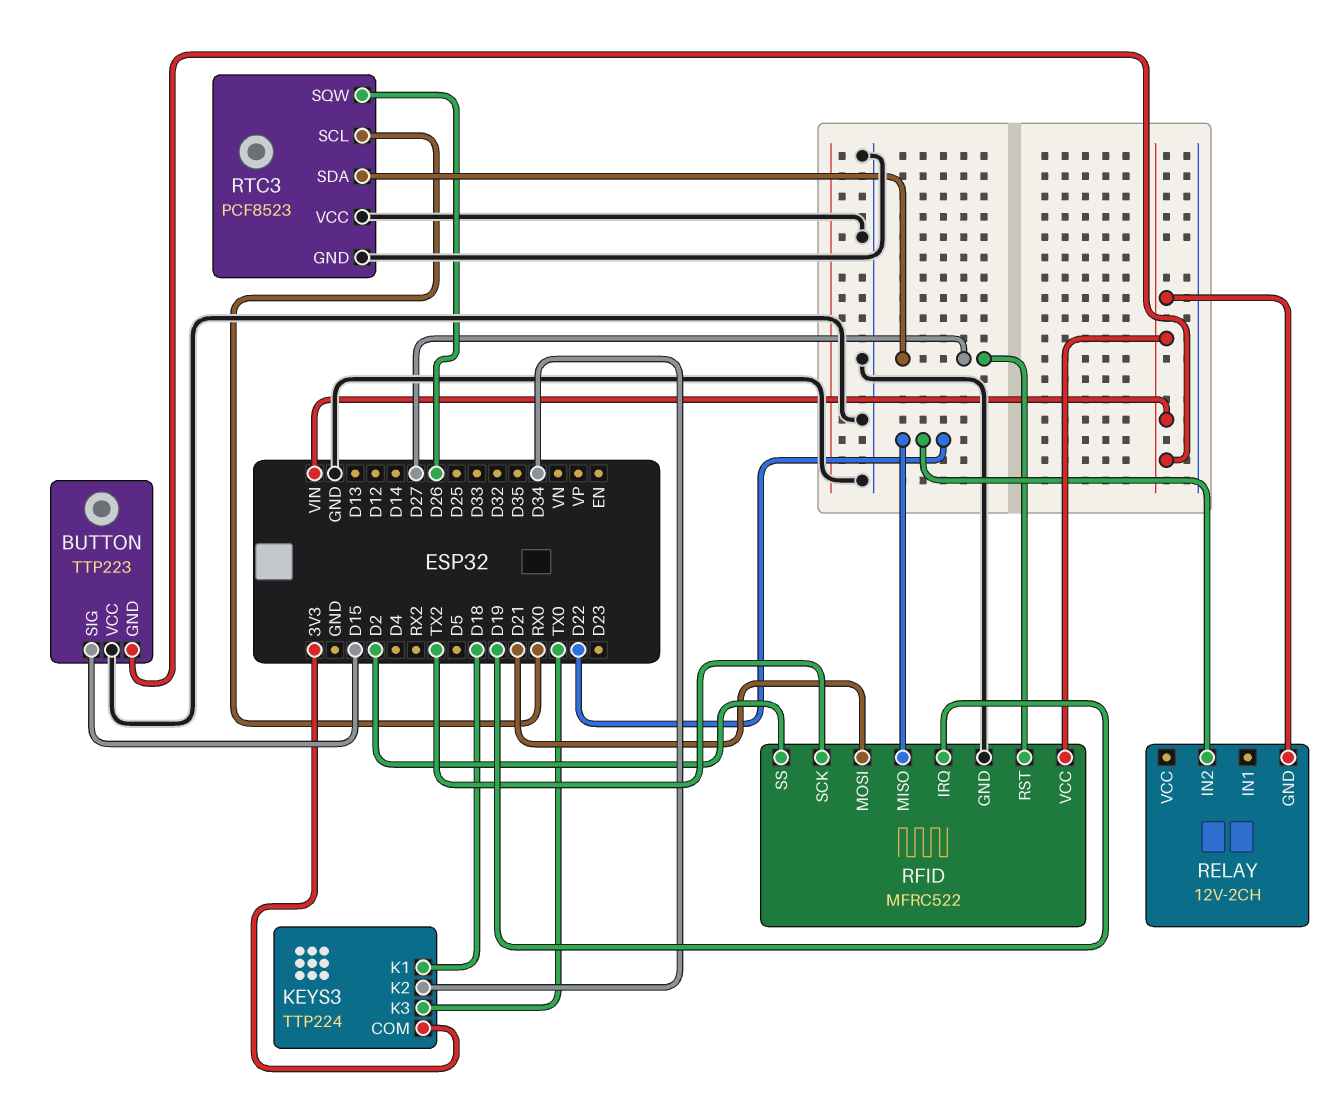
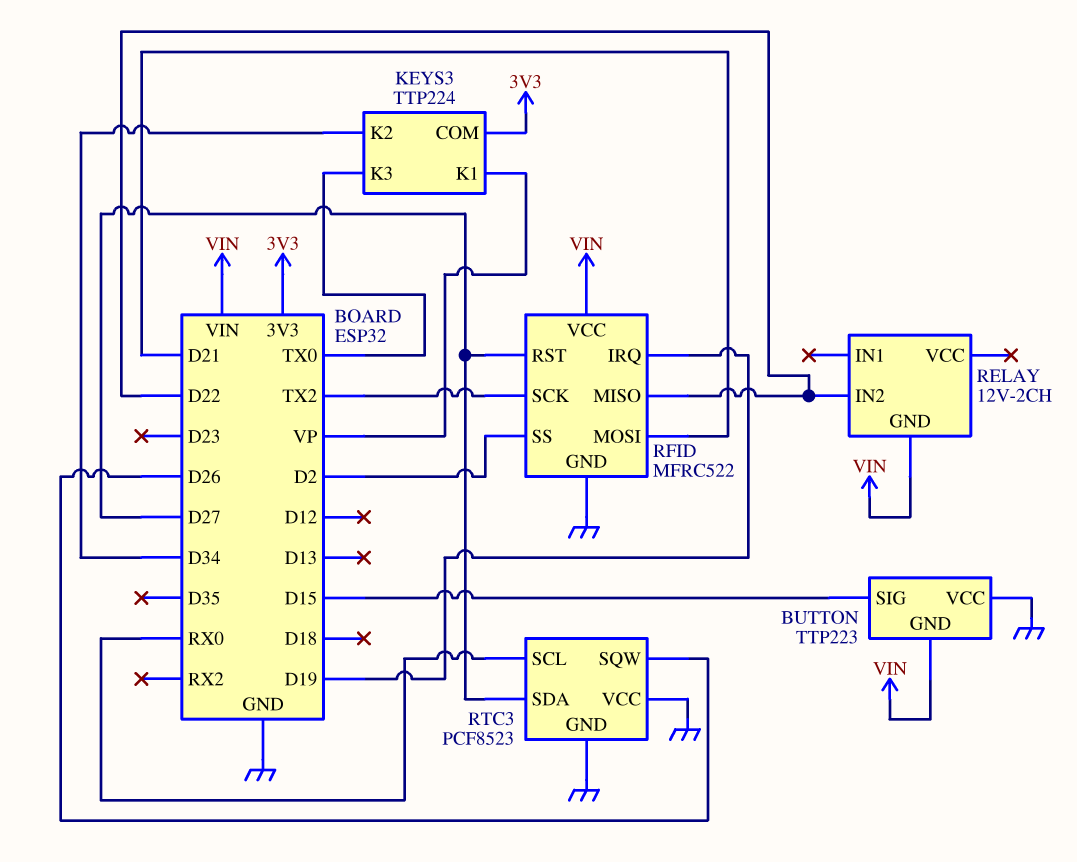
KEYS3 pin K1: D18 -> VP

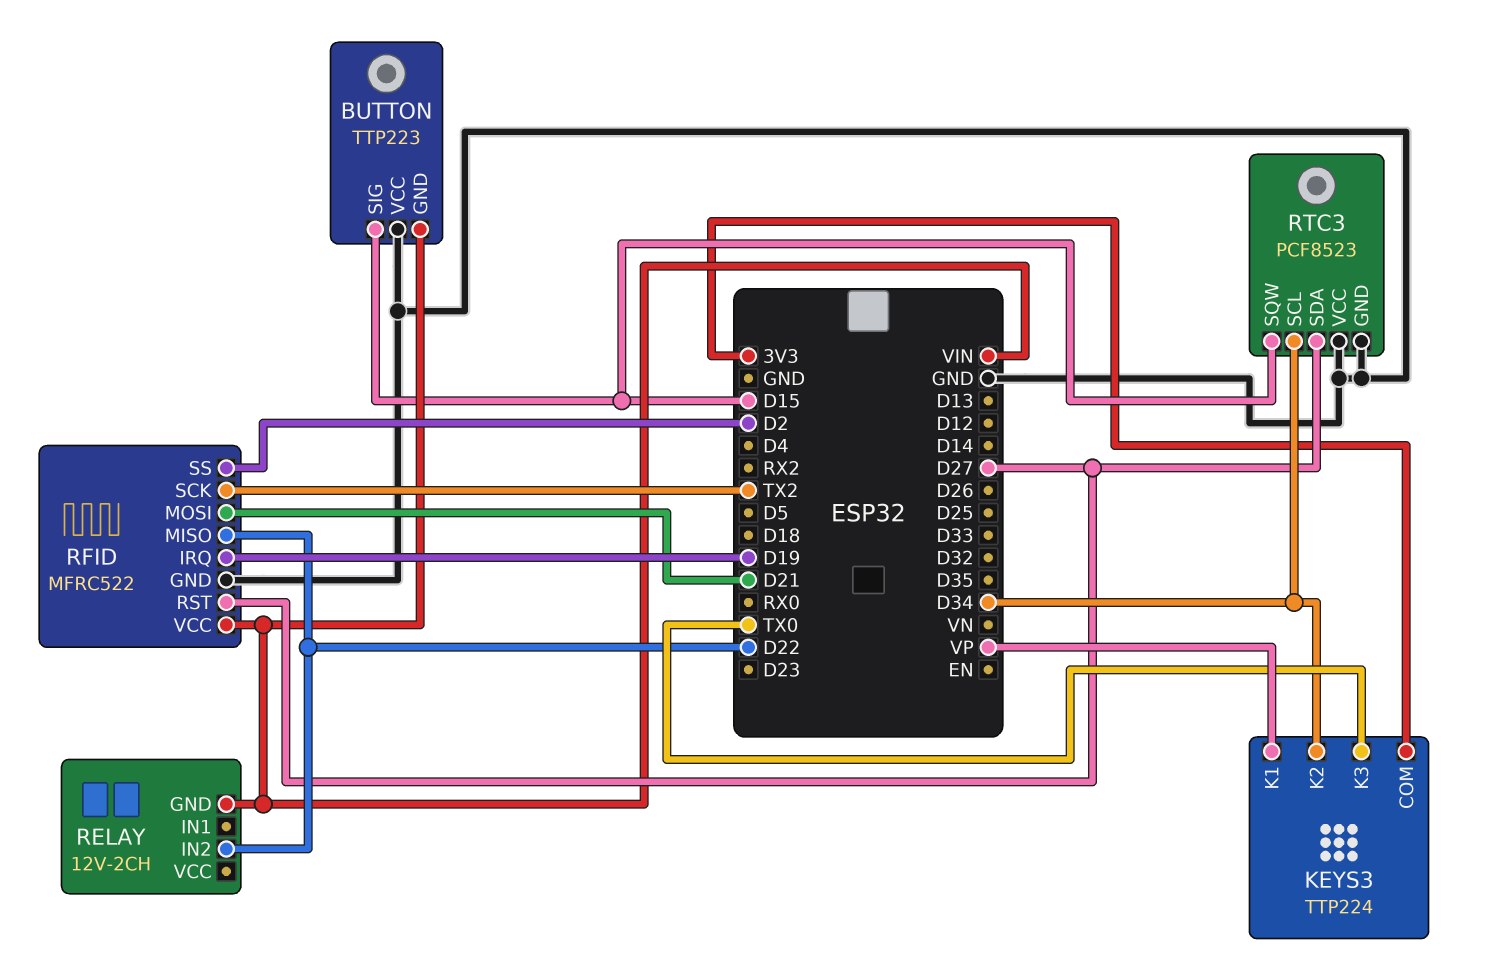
RTC3 pin SCL: RX0 -> D34
RTC3 pin SQW: D26 -> D15

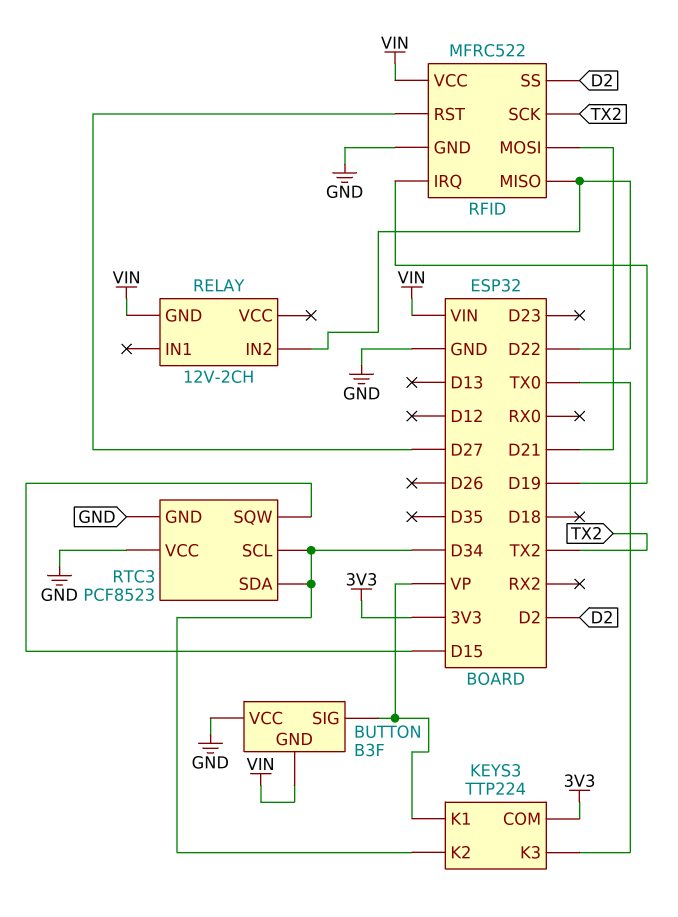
BUTTON: TTP223 -> B3F
BUTTON pin SIG: D15 -> VP
RTC3 pin SDA: D27 -> D34

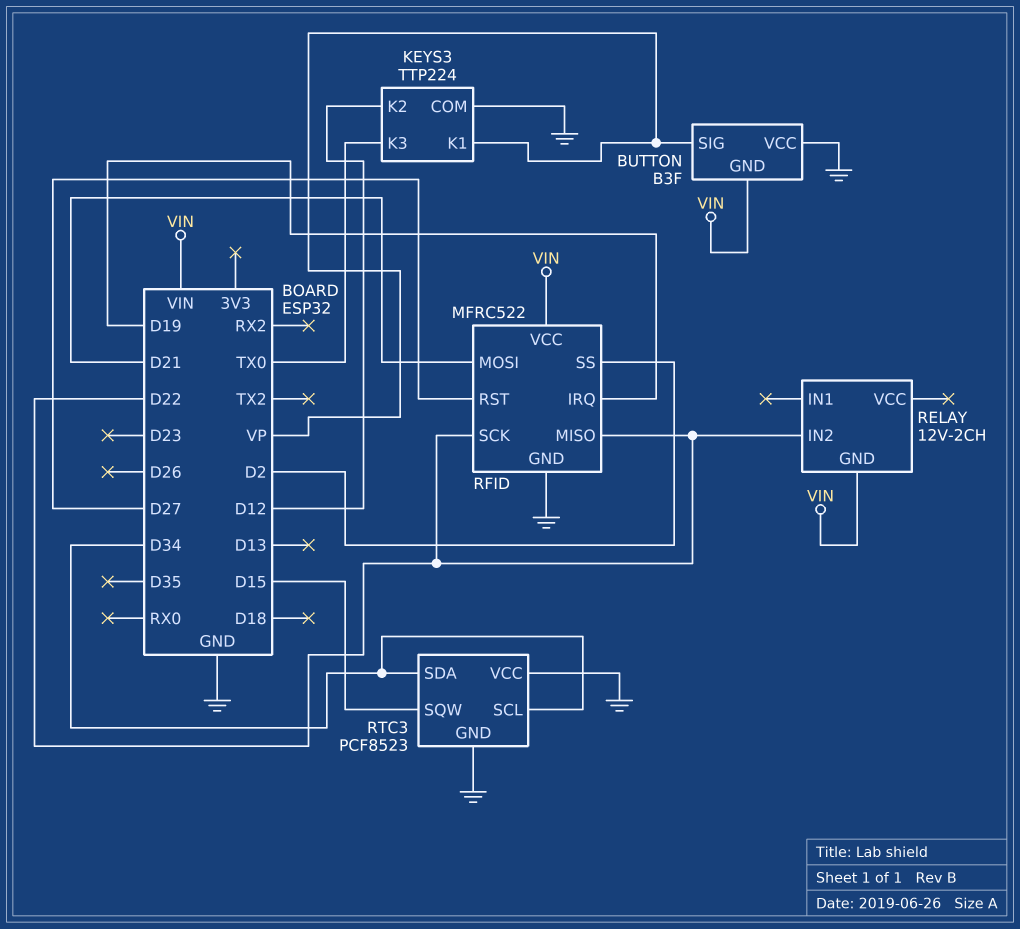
KEYS3 pin COM: 3V3 -> GND
KEYS3 pin K2: D34 -> D12
RFID pin SCK: TX2 -> D22

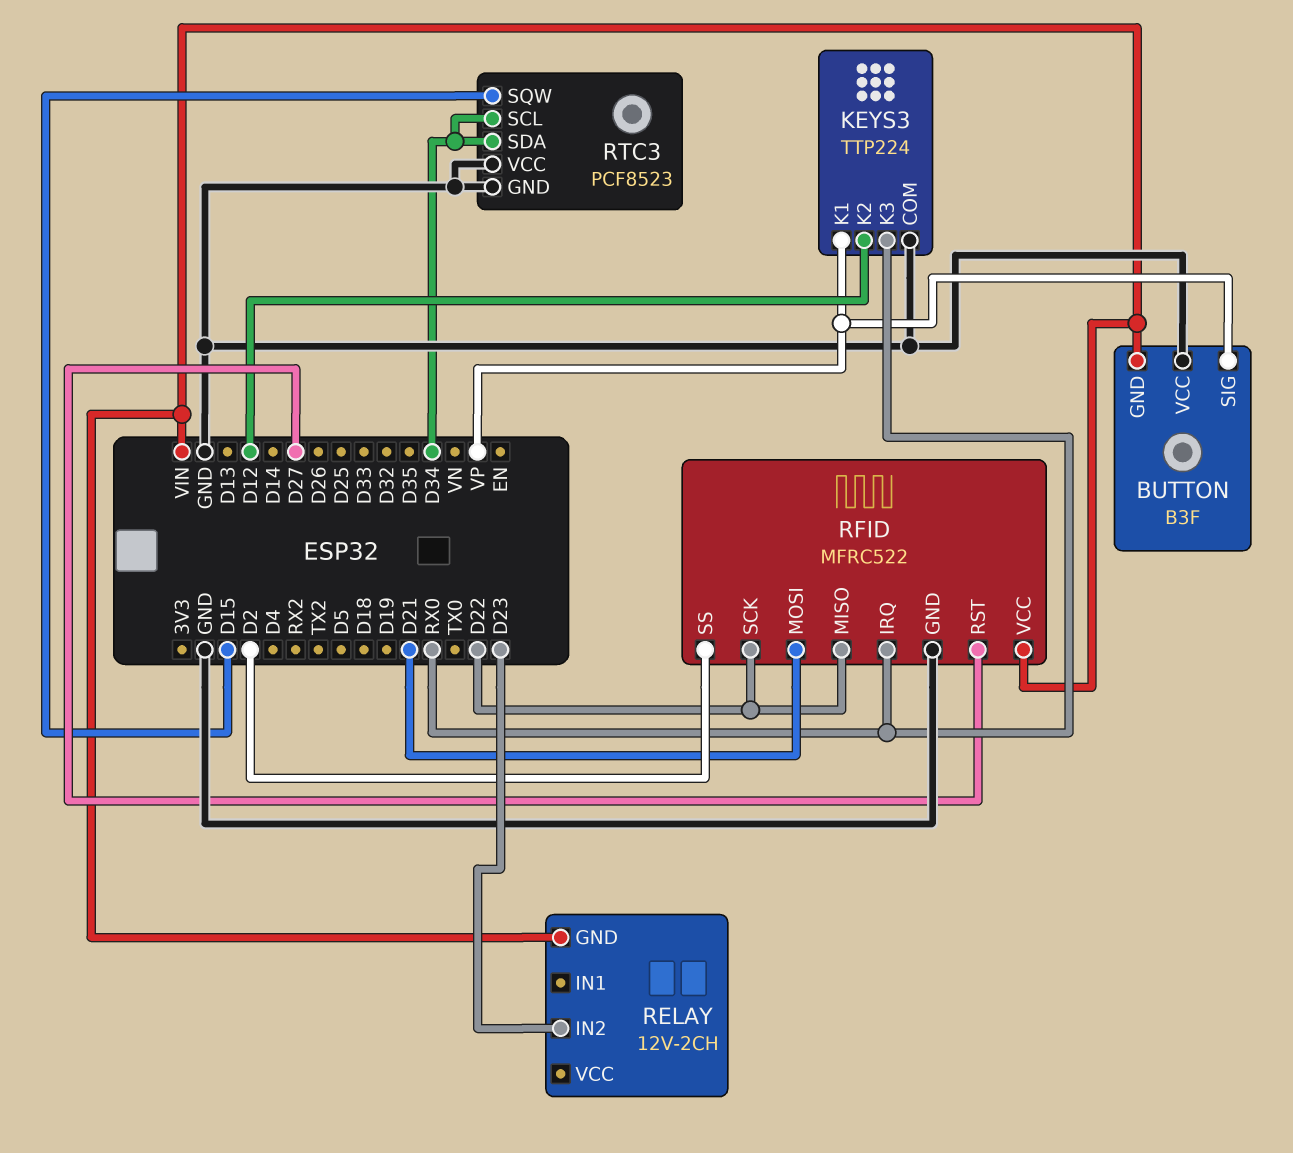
KEYS3 pin K3: TX0 -> RX0
RELAY pin IN2: D22 -> D23
RFID pin IRQ: D19 -> RX0

